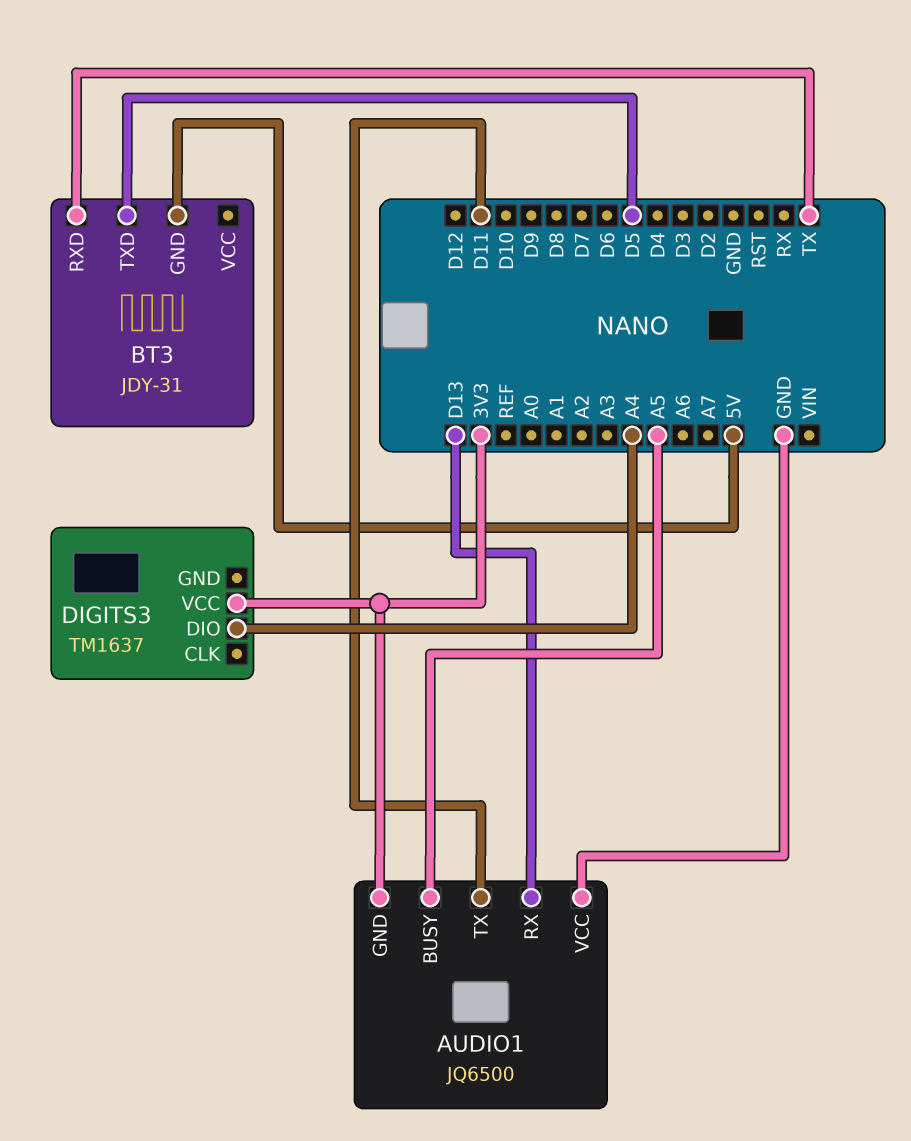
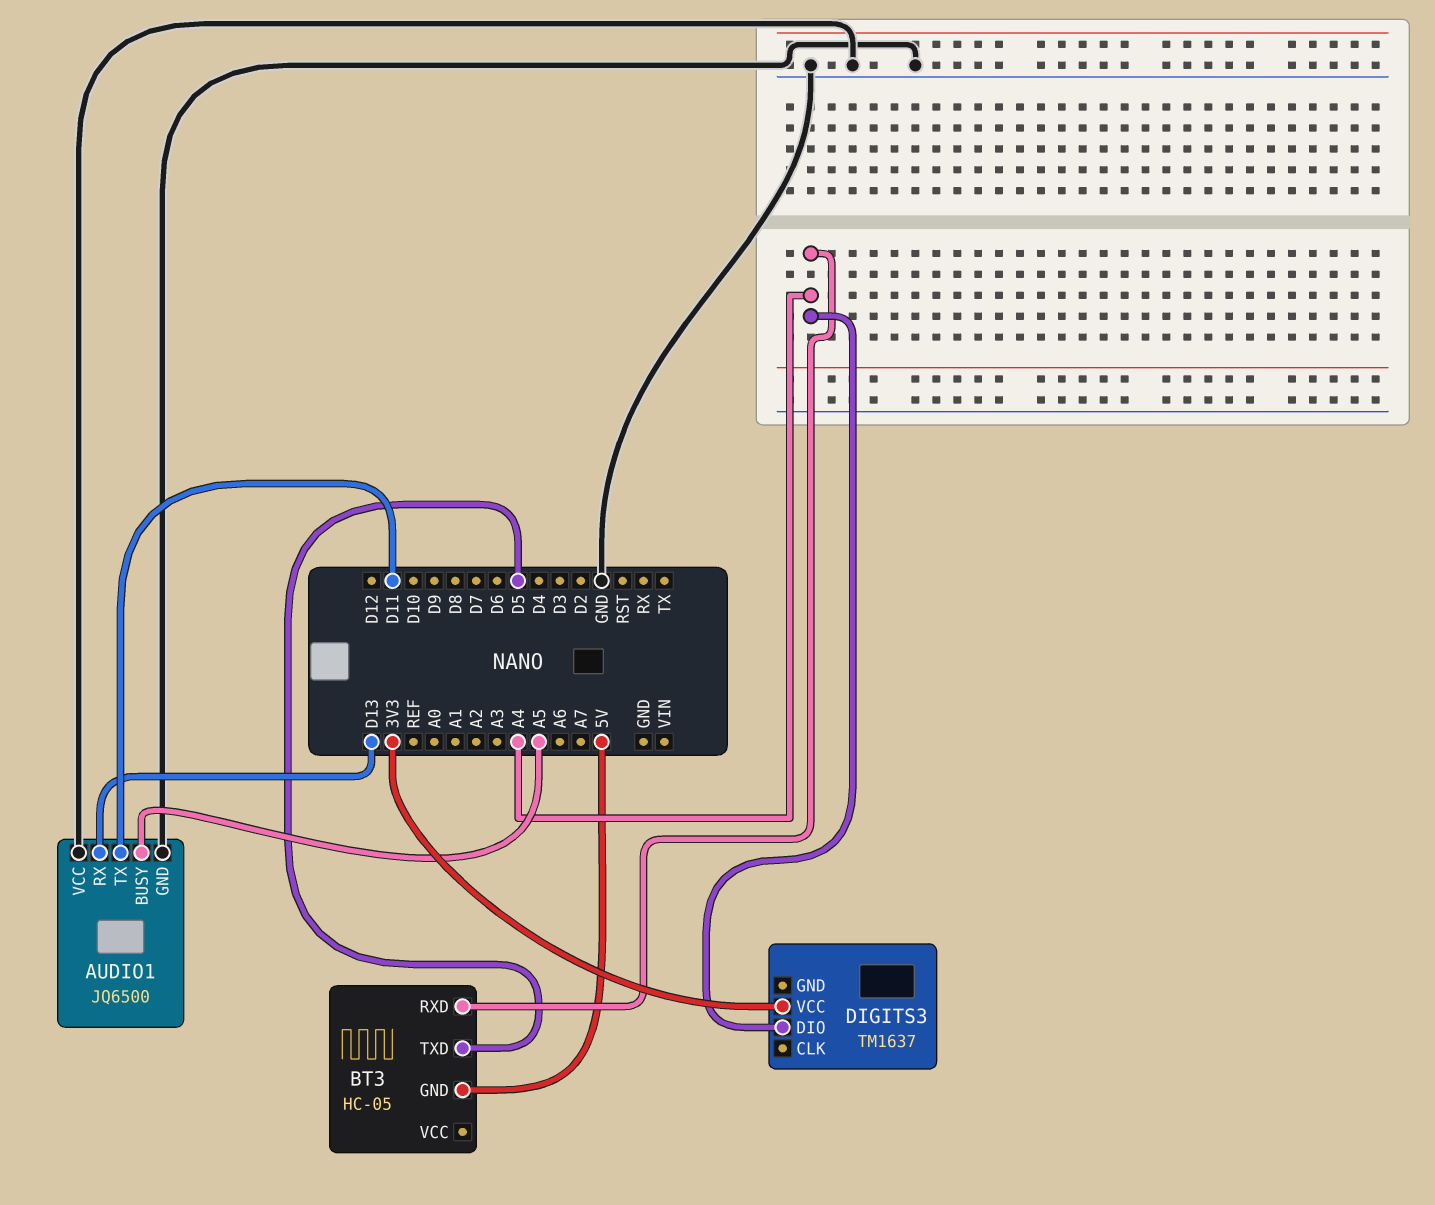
AUDIO1 pin GND: 3V3 -> GND
BT3: JDY-31 -> HC-05
BT3 pin RXD: TX -> A4

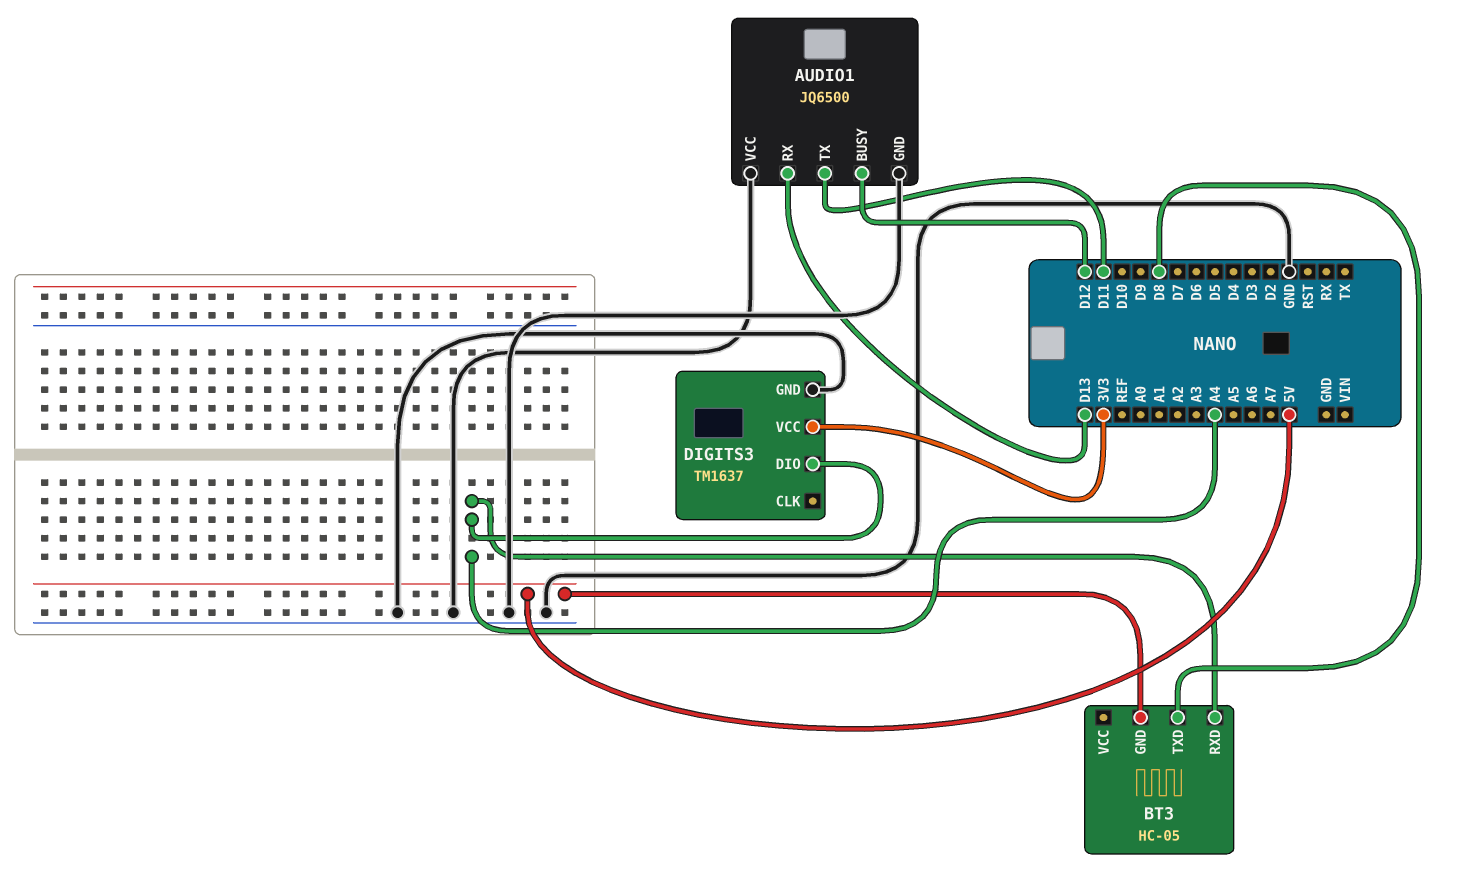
AUDIO1 pin BUSY: A5 -> D12
BT3 pin TXD: D5 -> D8
DIGITS3 pin GND: none -> GND

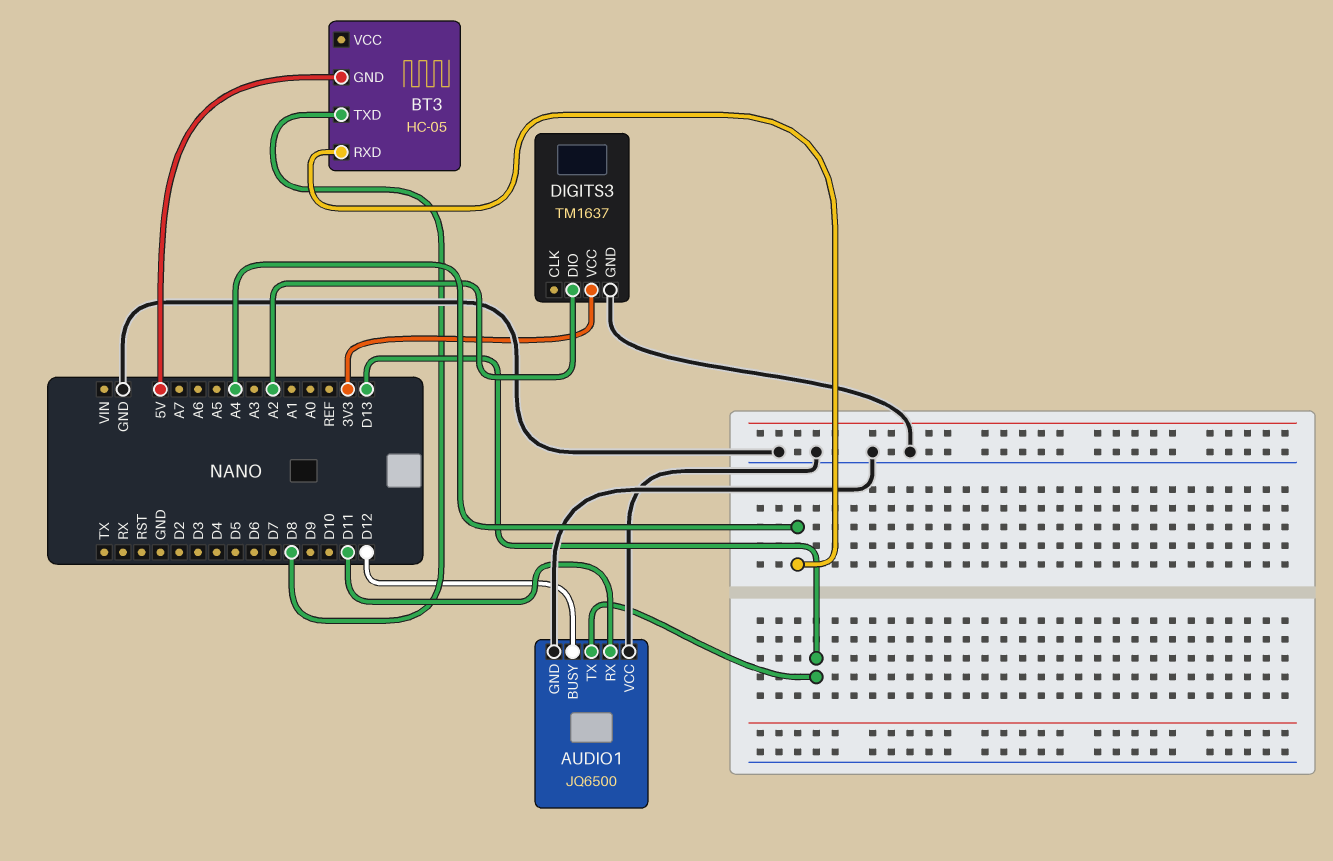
AUDIO1 pin RX: D13 -> D11
AUDIO1 pin TX: D11 -> D13
DIGITS3 pin DIO: A4 -> A2

